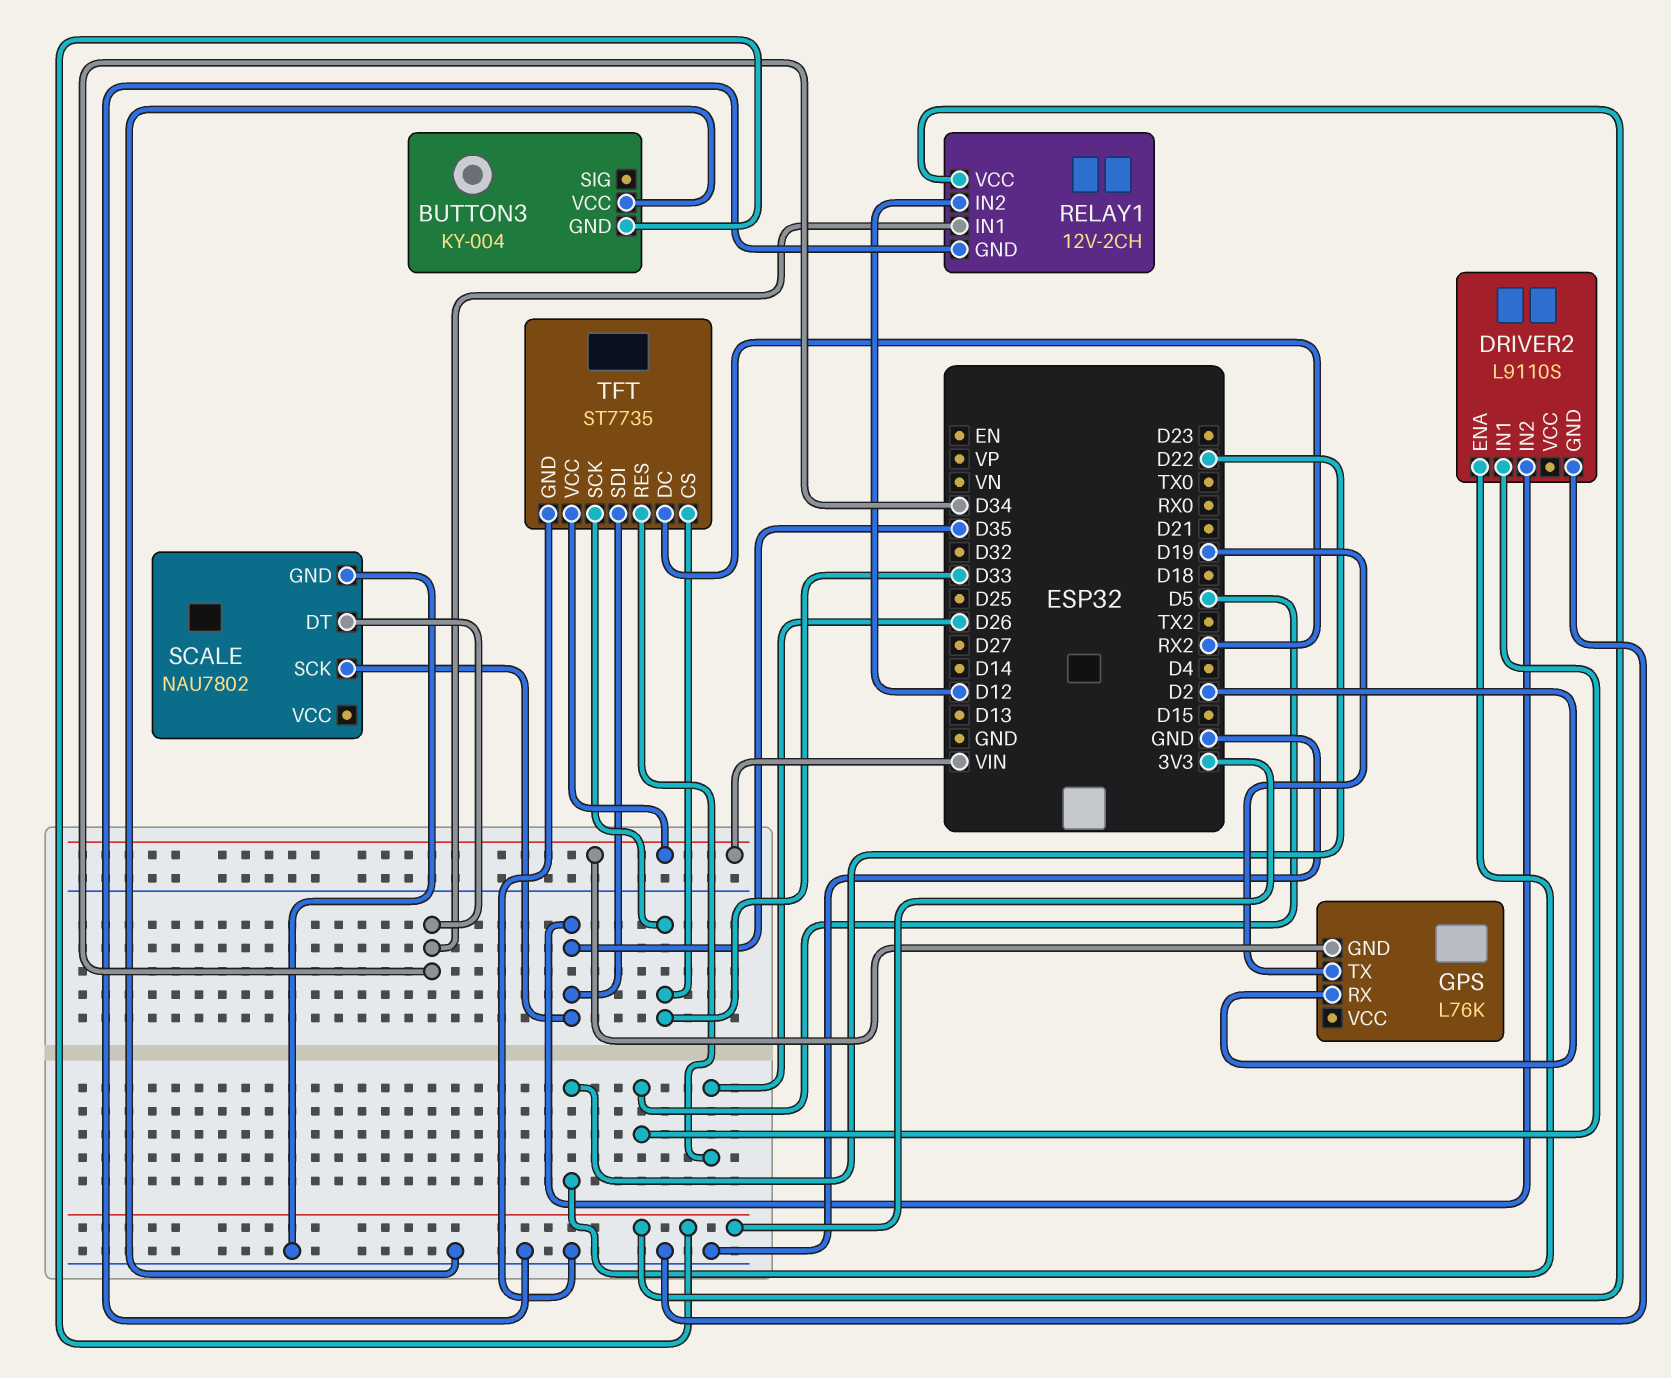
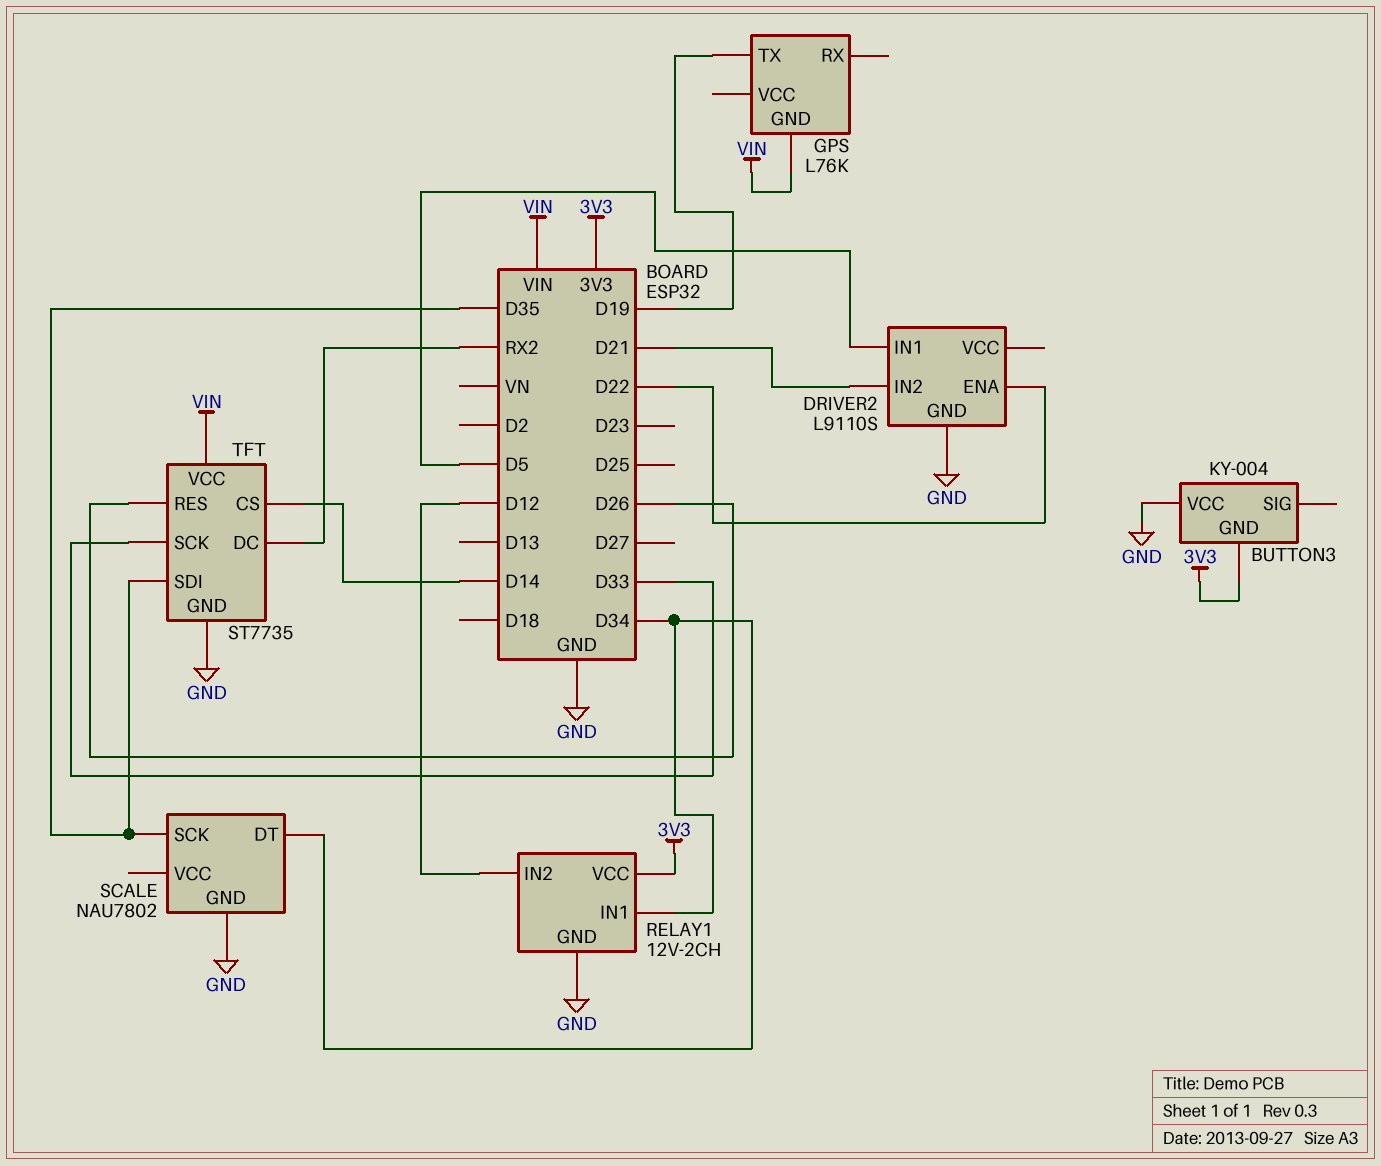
DRIVER2 pin IN2: D35 -> D21
GPS pin RX: D2 -> none
TFT pin CS: D33 -> D14

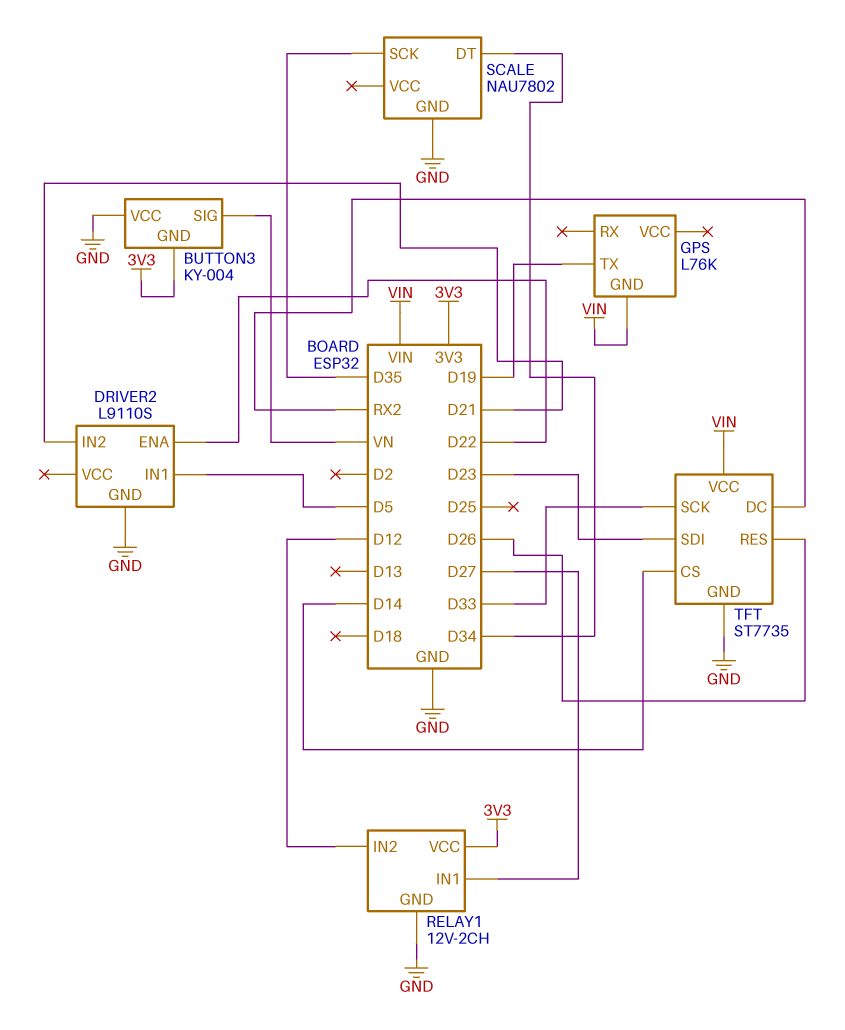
BUTTON3 pin SIG: none -> VN
RELAY1 pin IN1: D34 -> D27
TFT pin SDI: D35 -> D23

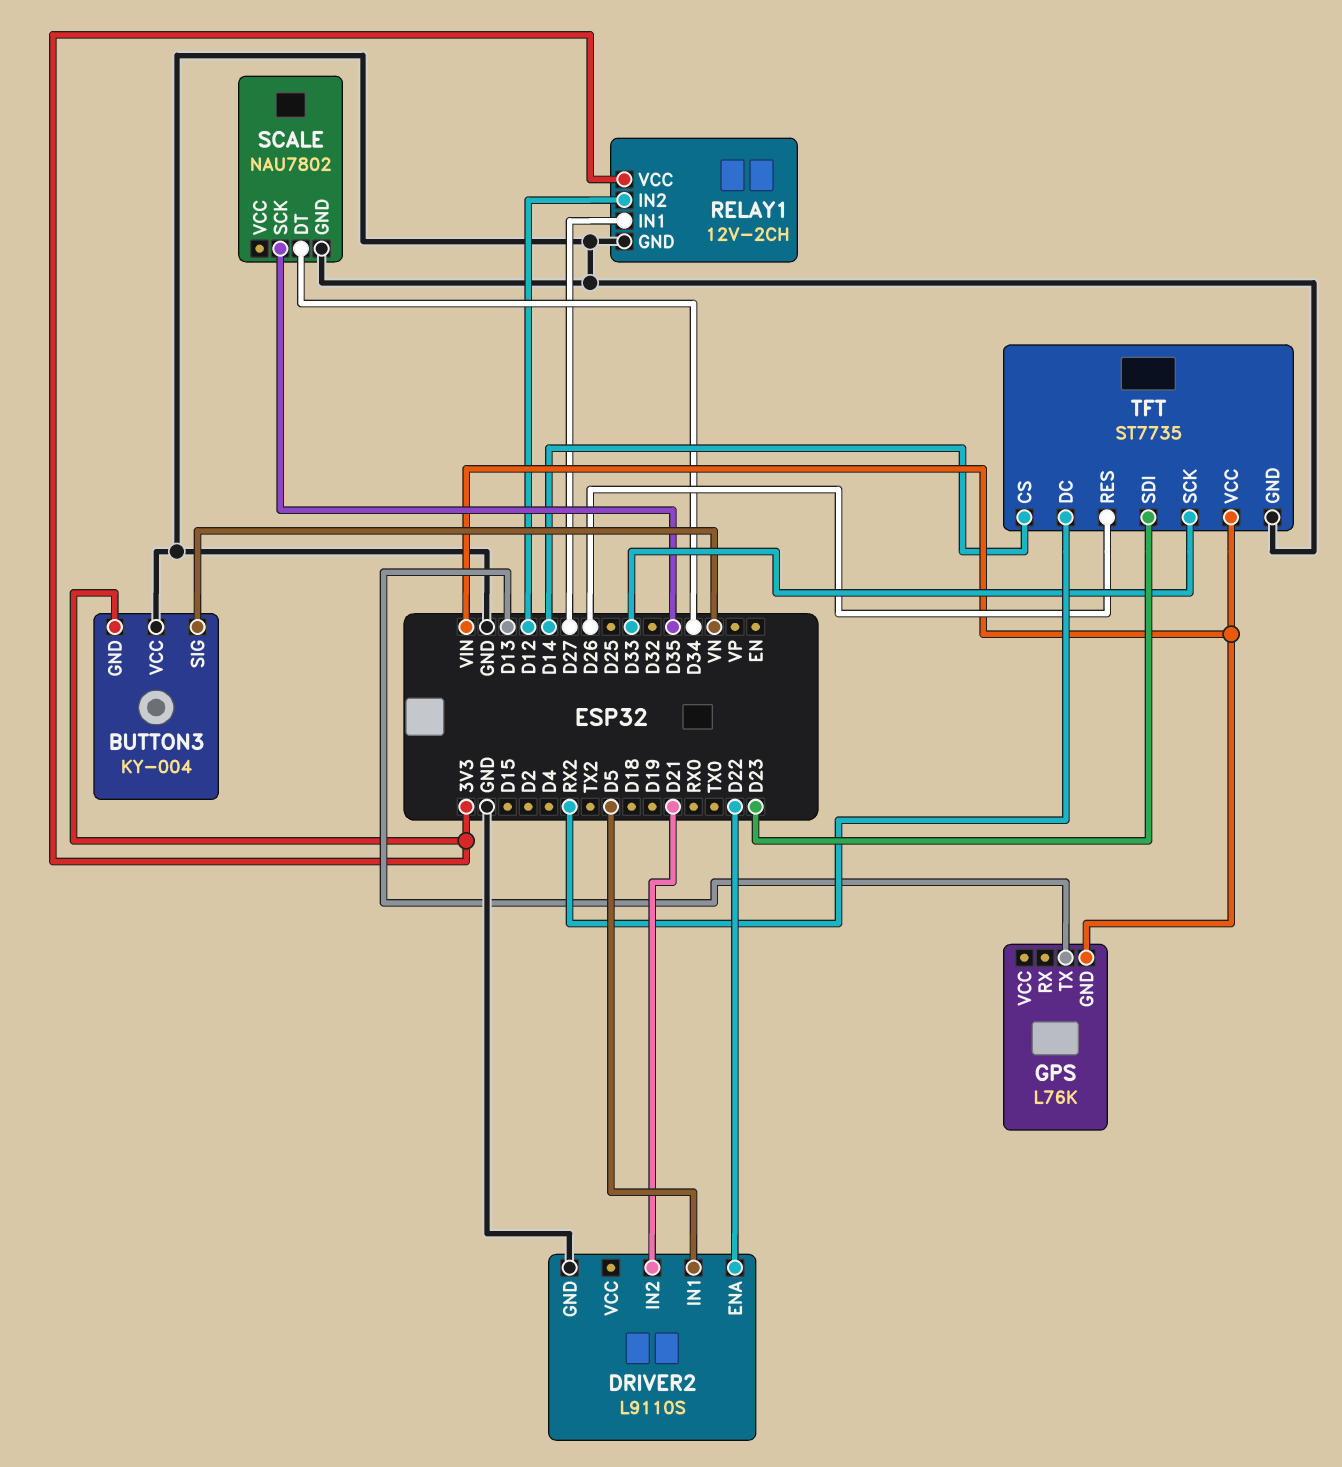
GPS pin TX: D19 -> D13

